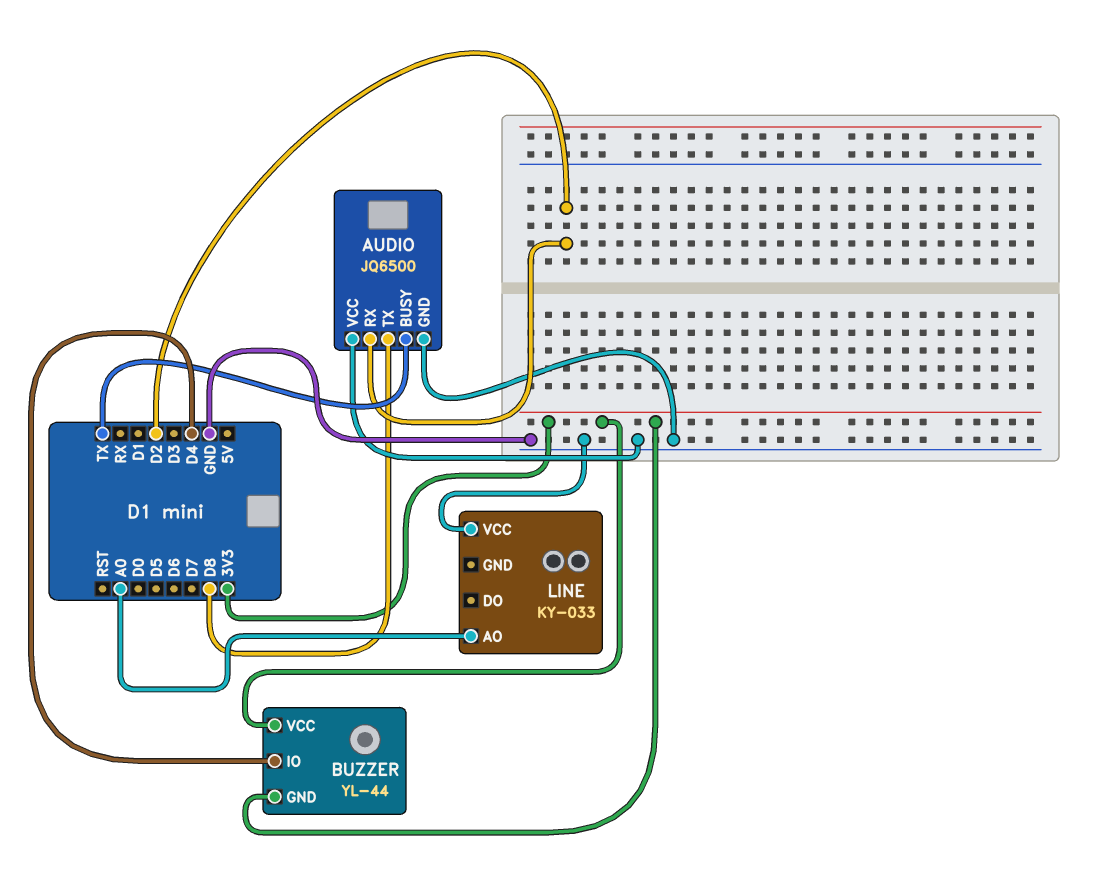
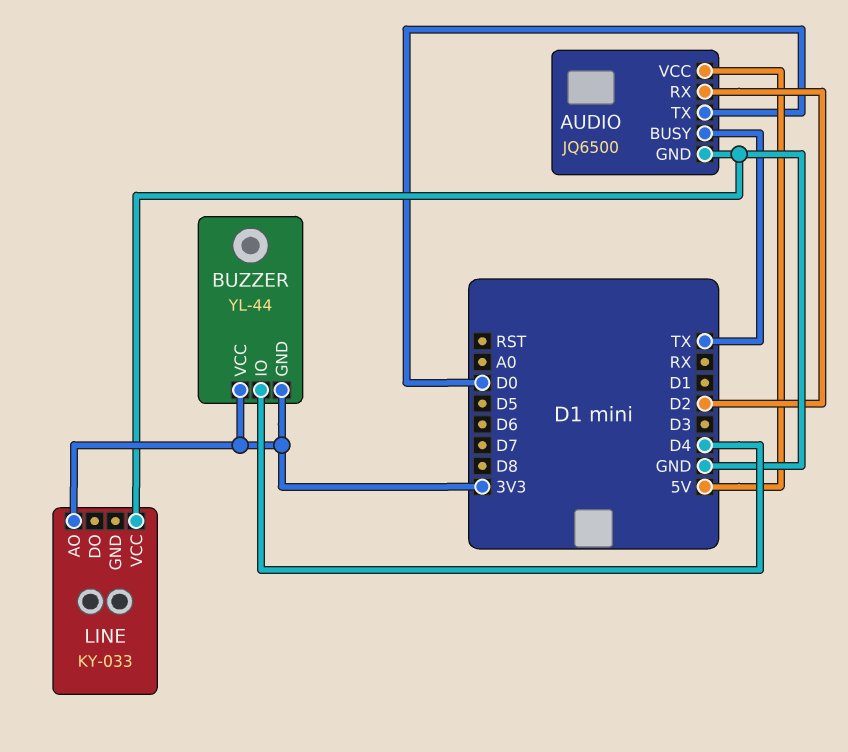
AUDIO pin TX: D8 -> D0
AUDIO pin VCC: GND -> 5V
LINE pin AO: A0 -> 3V3

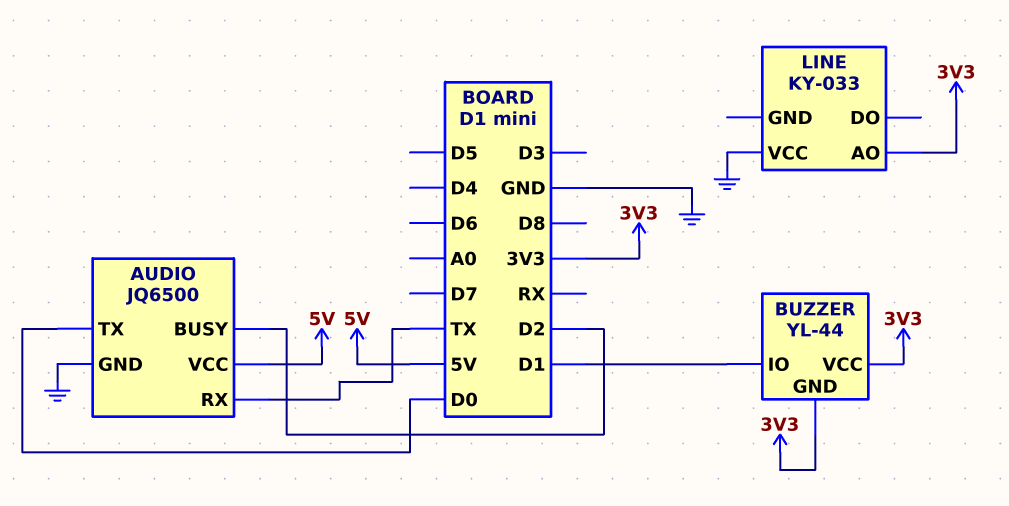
AUDIO pin BUSY: TX -> D2
AUDIO pin RX: D2 -> TX
BUZZER pin IO: D4 -> D1

